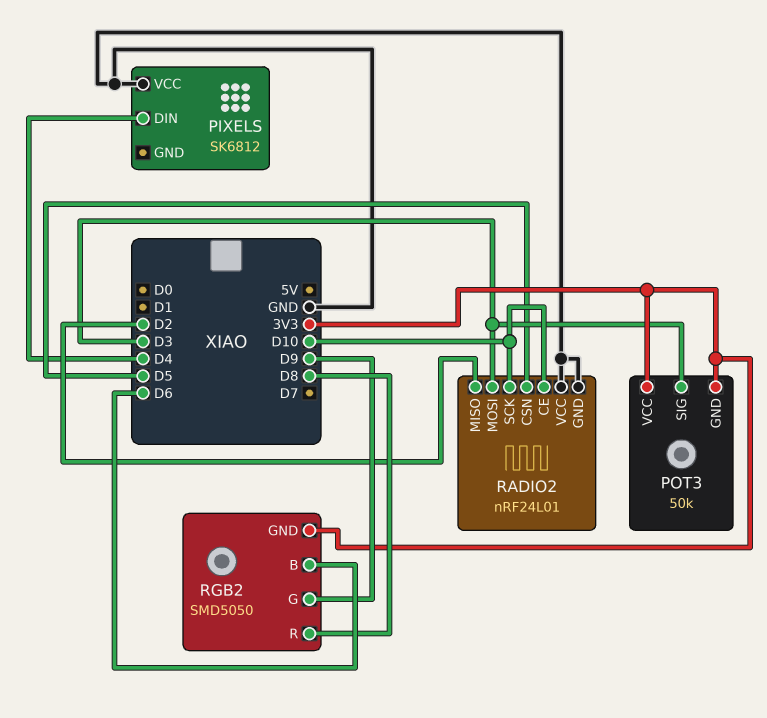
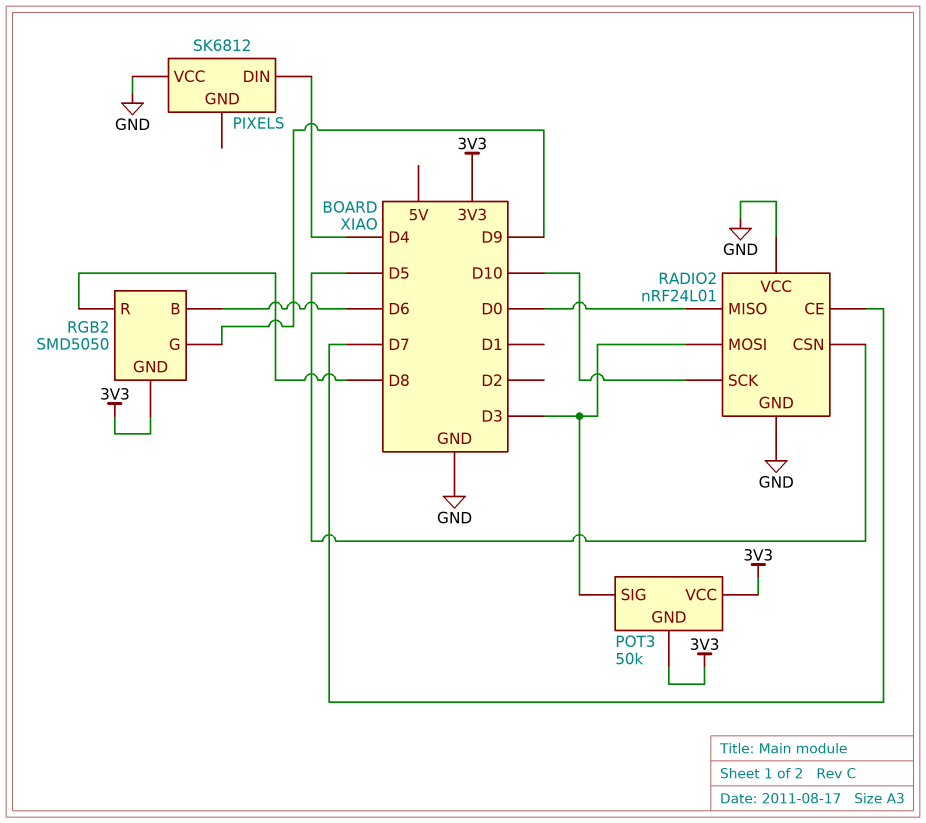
RADIO2 pin CE: D10 -> D7
RADIO2 pin MISO: D2 -> D0

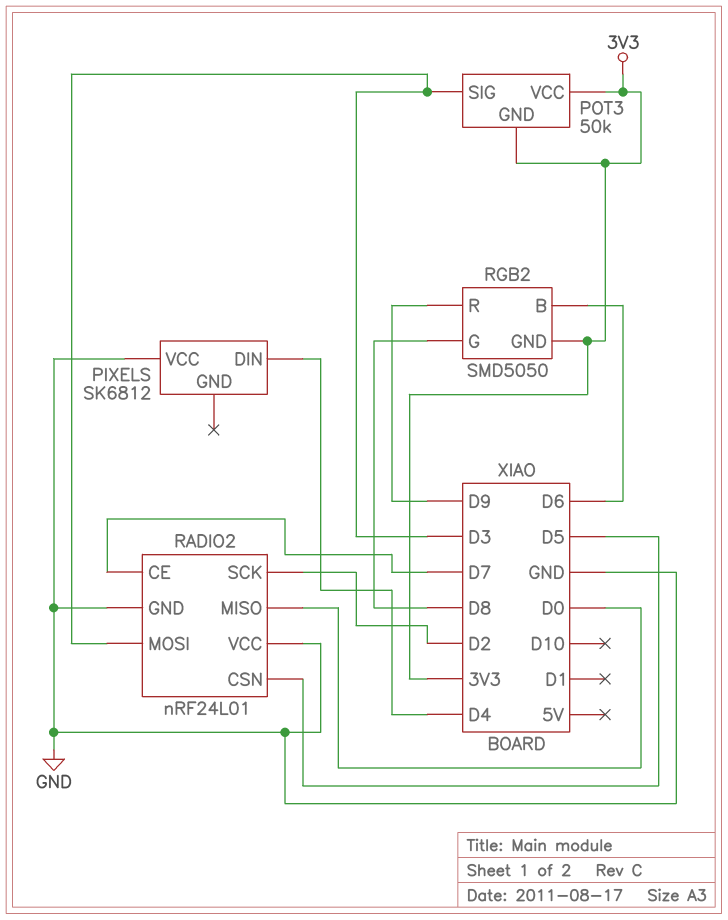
RADIO2 pin SCK: D10 -> D2
RGB2 pin G: D9 -> D8
RGB2 pin R: D8 -> D9

